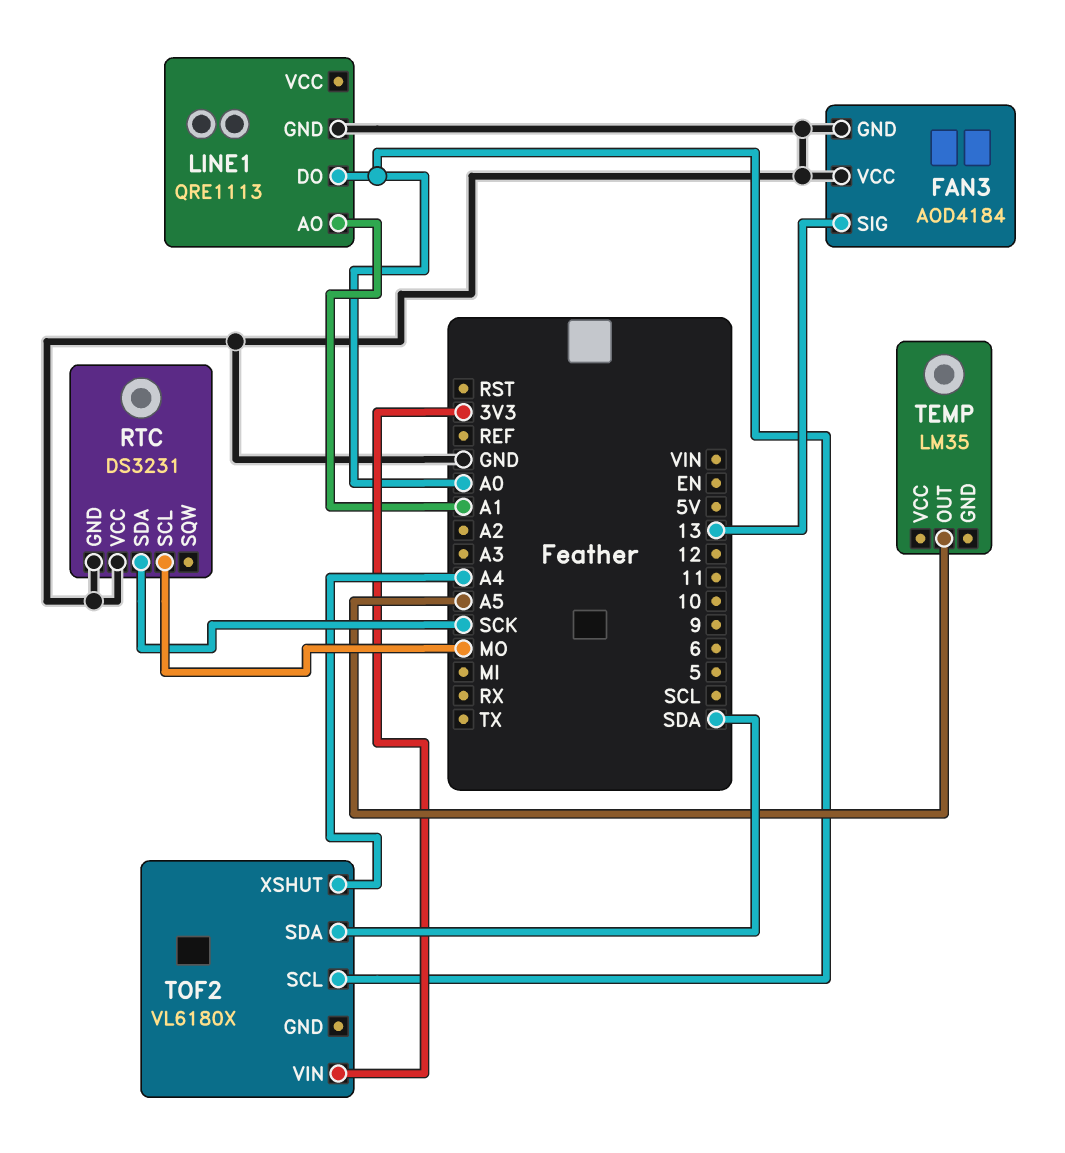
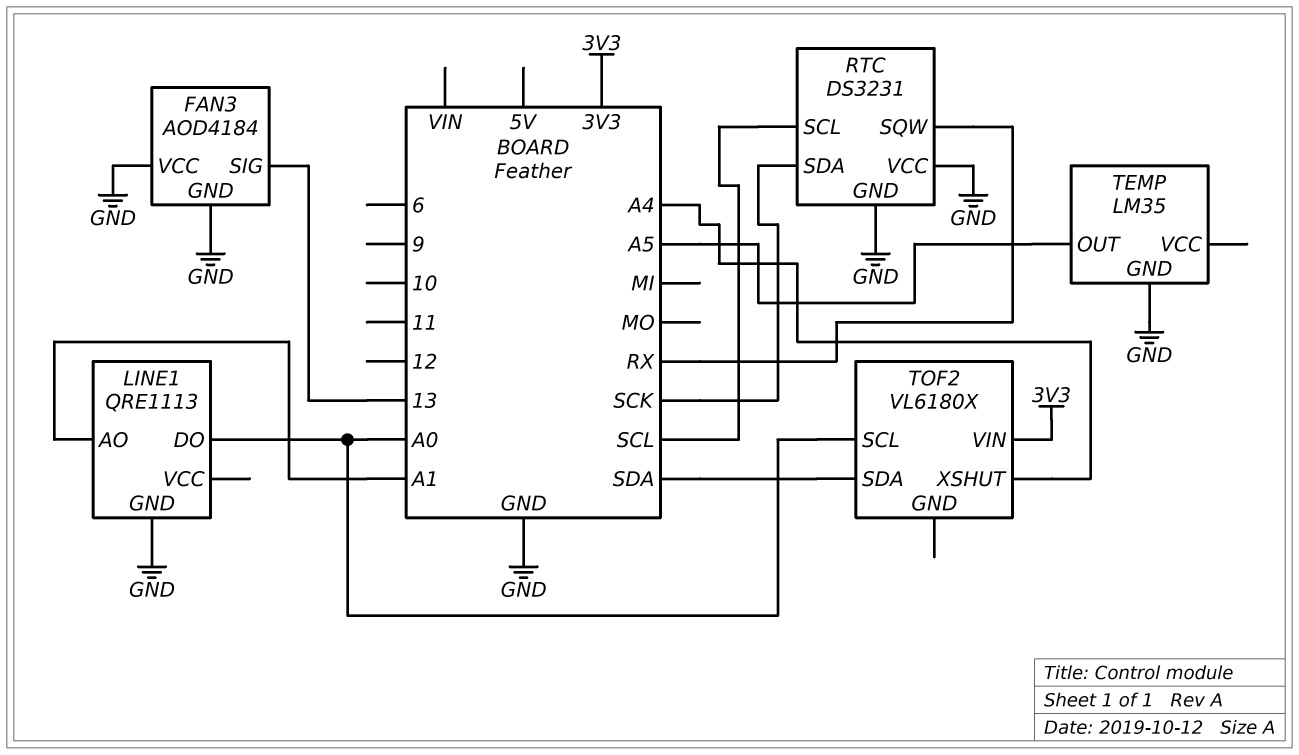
RTC pin SCL: MO -> SCL
RTC pin SQW: none -> RX
TEMP pin GND: none -> GND

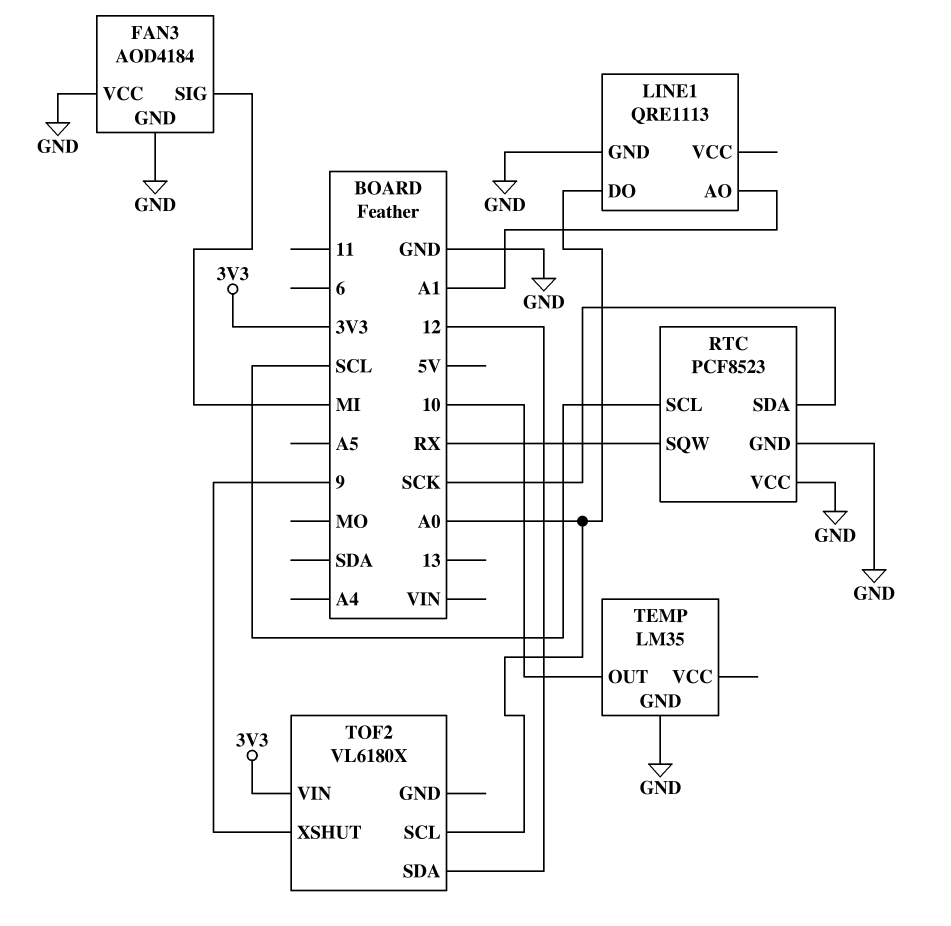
FAN3 pin SIG: 13 -> MI
RTC: DS3231 -> PCF8523
TEMP pin OUT: A5 -> 10
TOF2 pin SDA: SDA -> 12
TOF2 pin XSHUT: A4 -> 9

